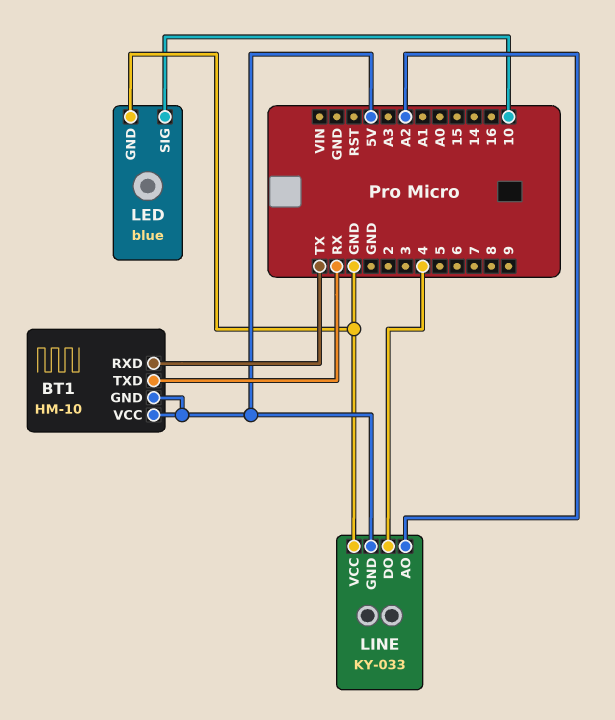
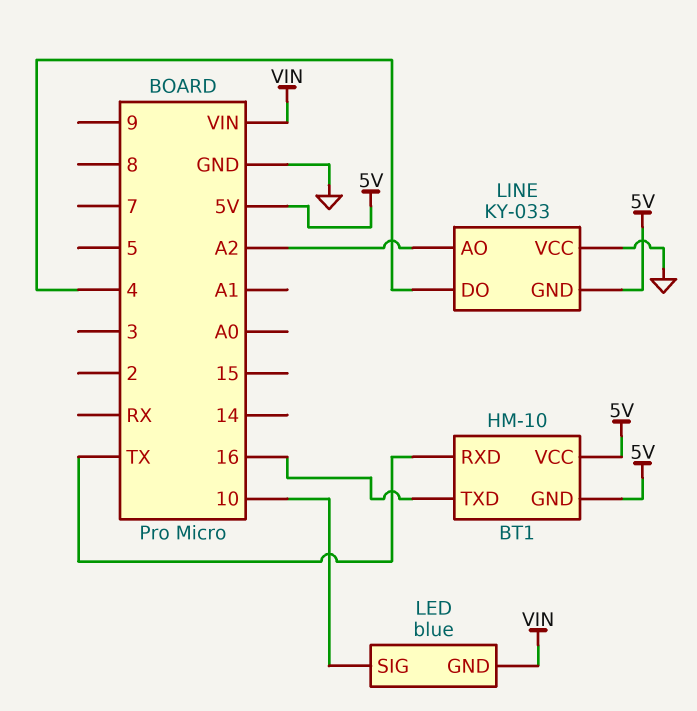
BT1 pin TXD: RX -> 16
LED pin GND: GND -> VIN

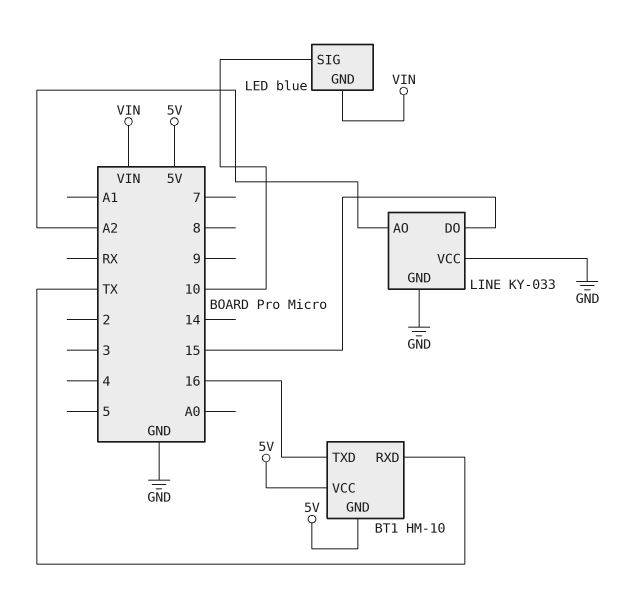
LINE pin DO: 4 -> 15
LINE pin GND: 5V -> GND

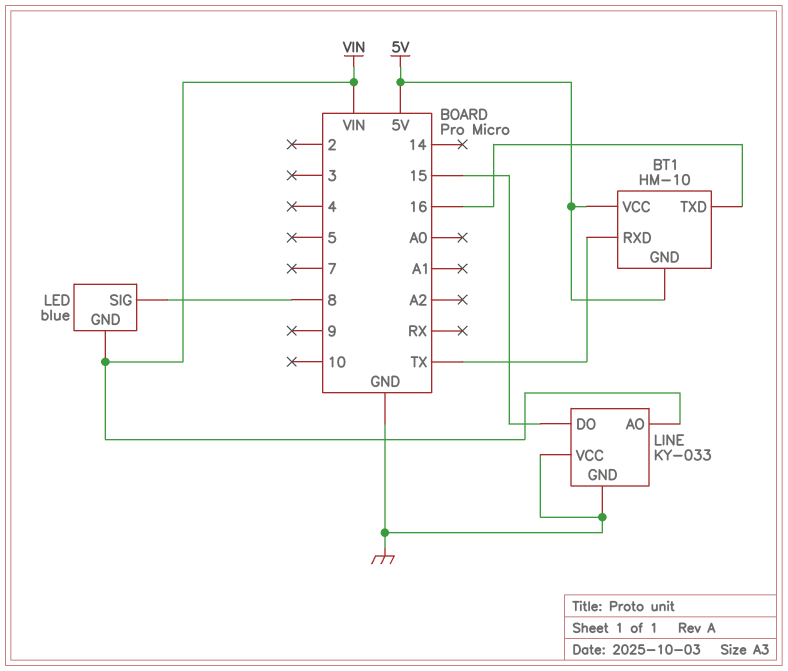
LED pin SIG: 10 -> 8
LINE pin AO: A2 -> VIN

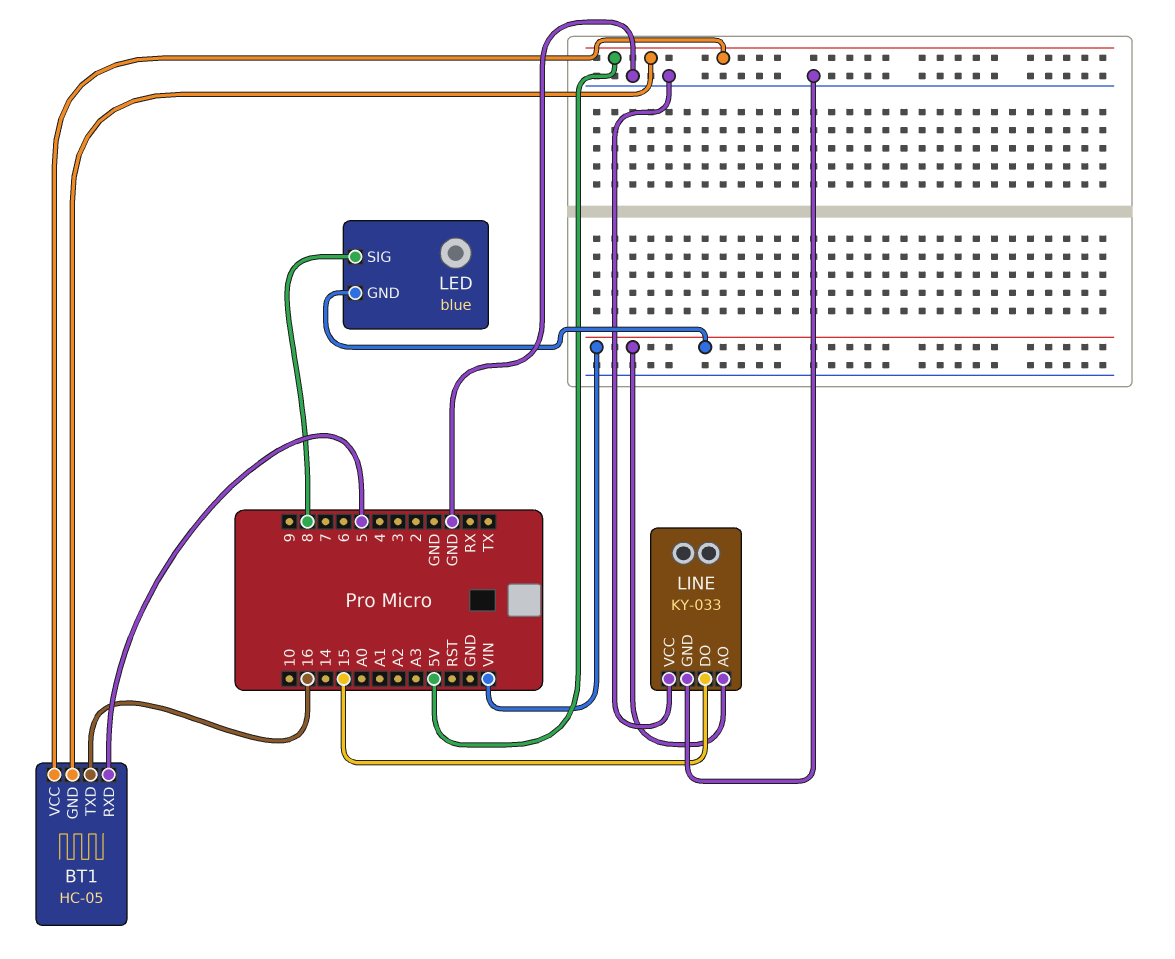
BT1: HM-10 -> HC-05
BT1 pin RXD: TX -> 5

